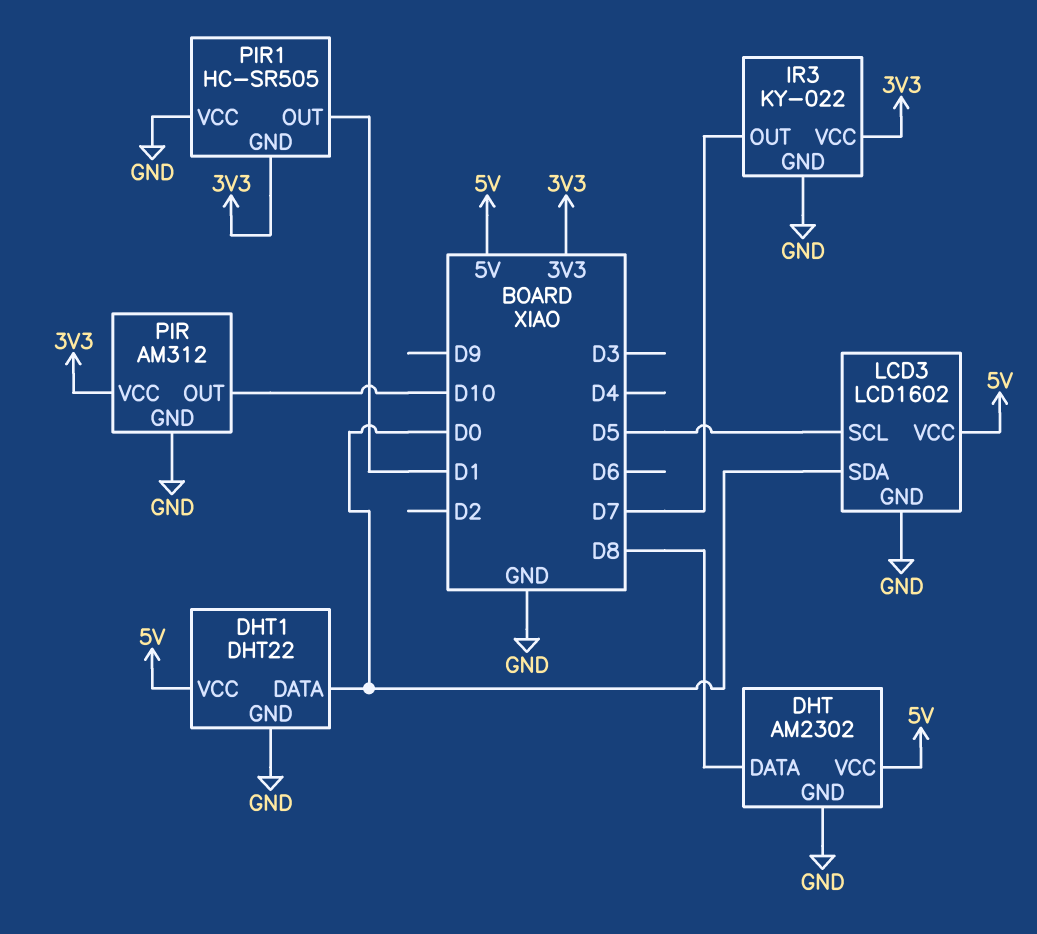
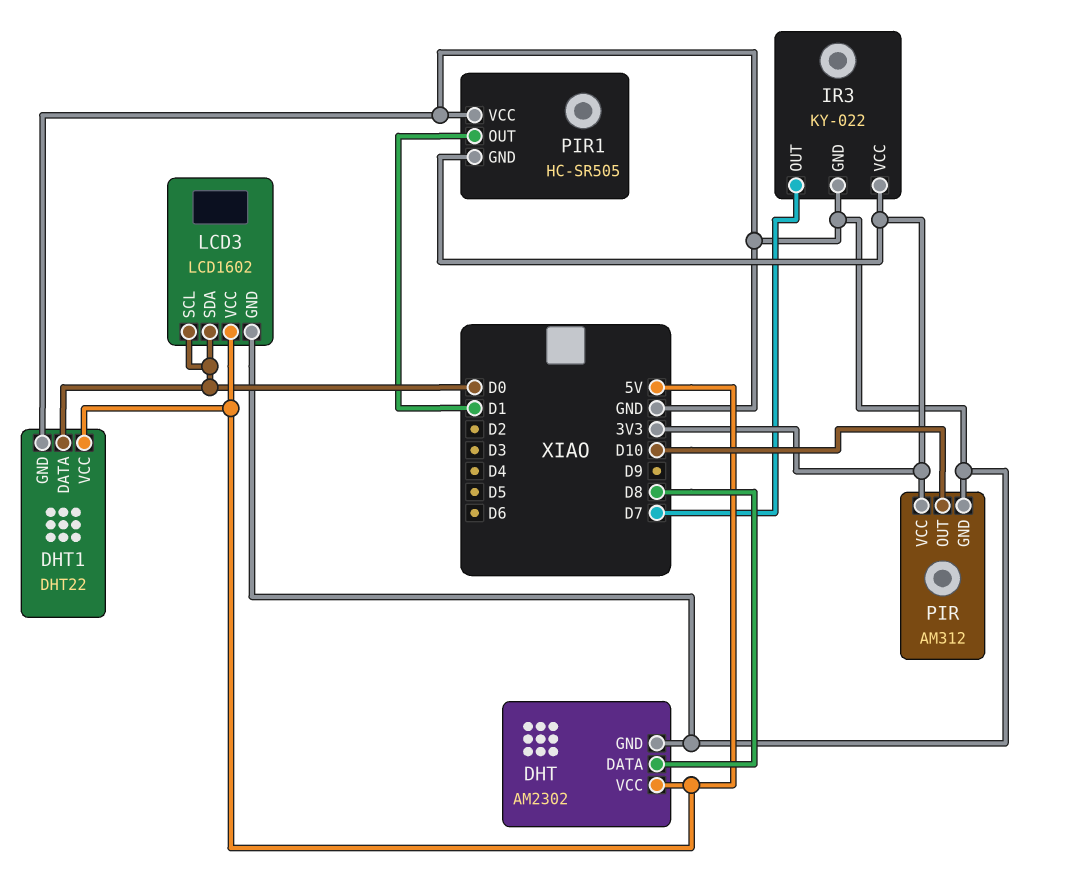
LCD3 pin SCL: D5 -> D0

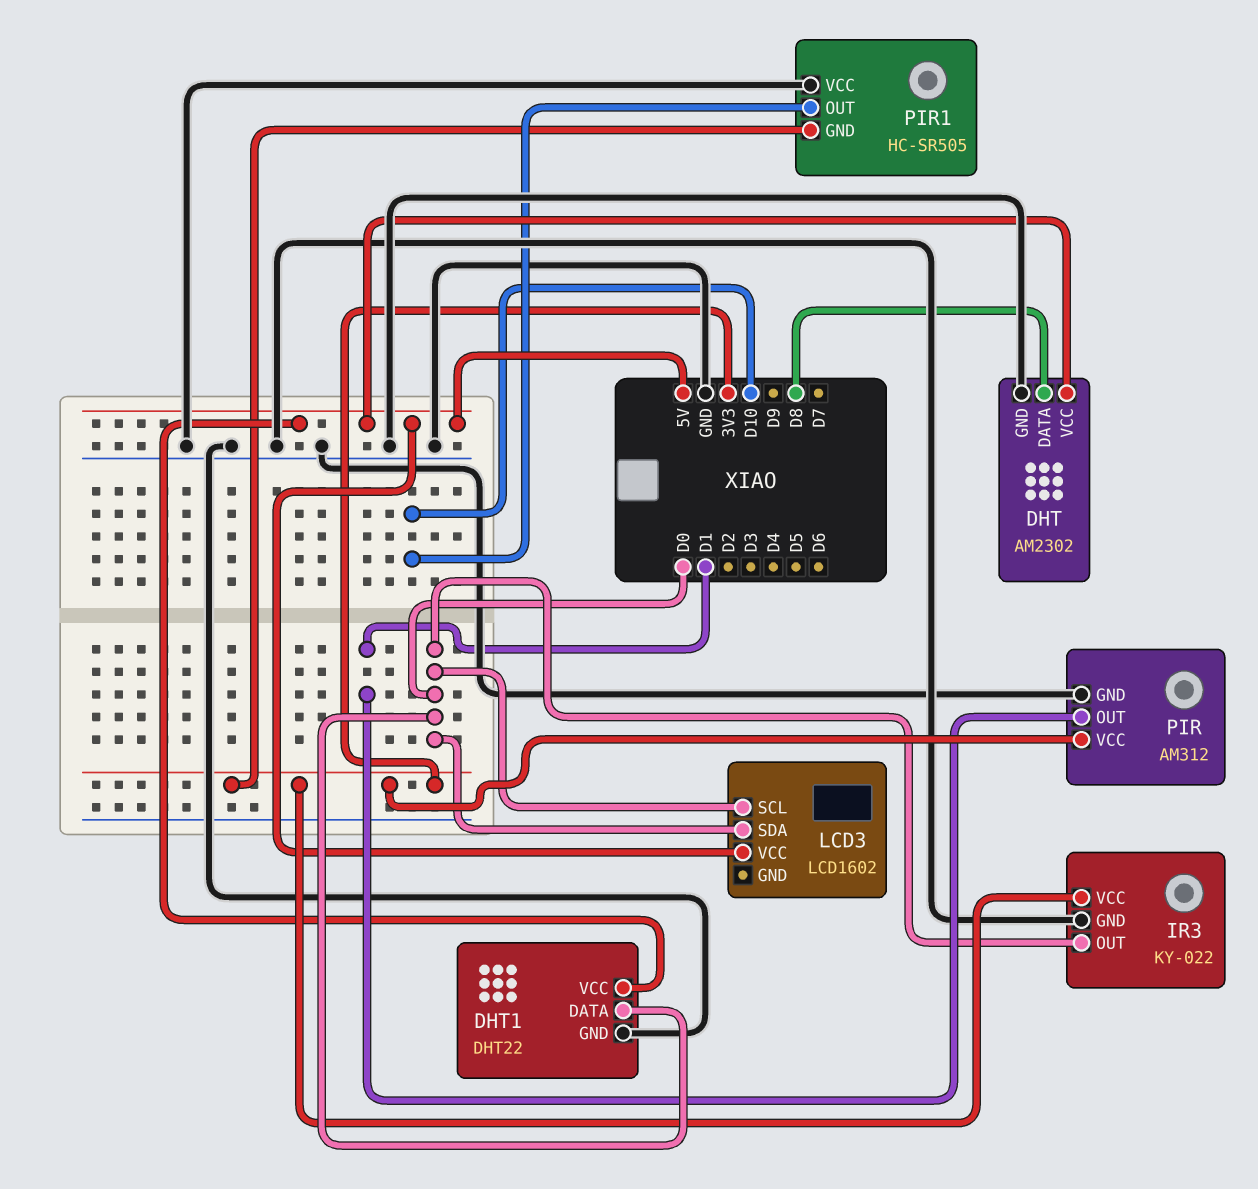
IR3 pin OUT: D7 -> D0
LCD3 pin GND: GND -> none
PIR pin OUT: D10 -> D1
PIR1 pin OUT: D1 -> D10

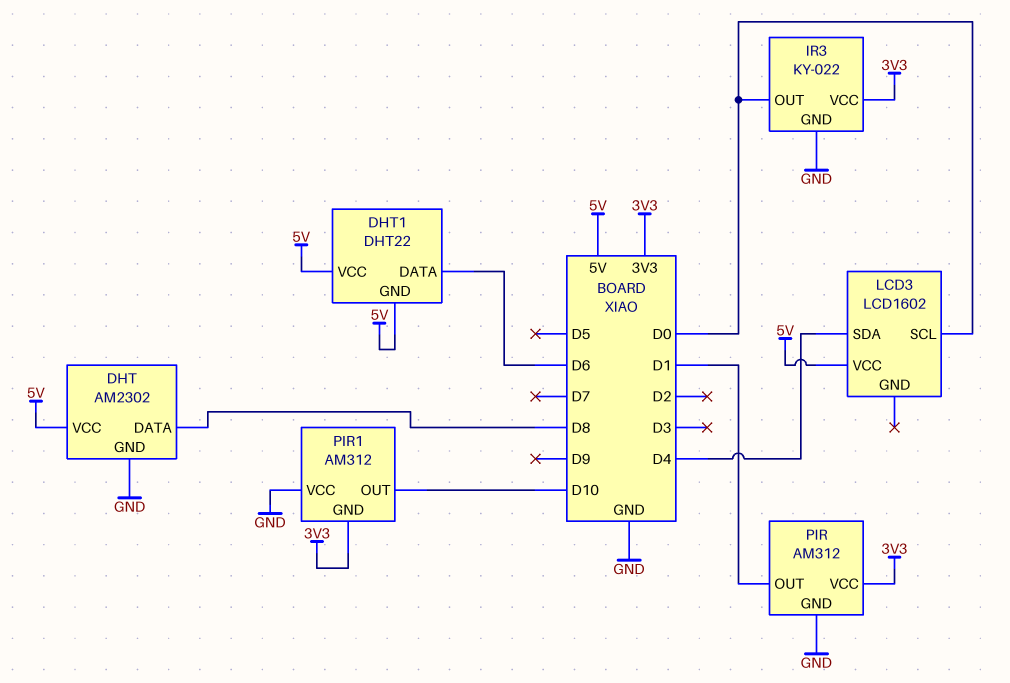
DHT1 pin DATA: D0 -> D6
DHT1 pin GND: GND -> 5V
LCD3 pin SDA: D0 -> D4
PIR1: HC-SR505 -> AM312

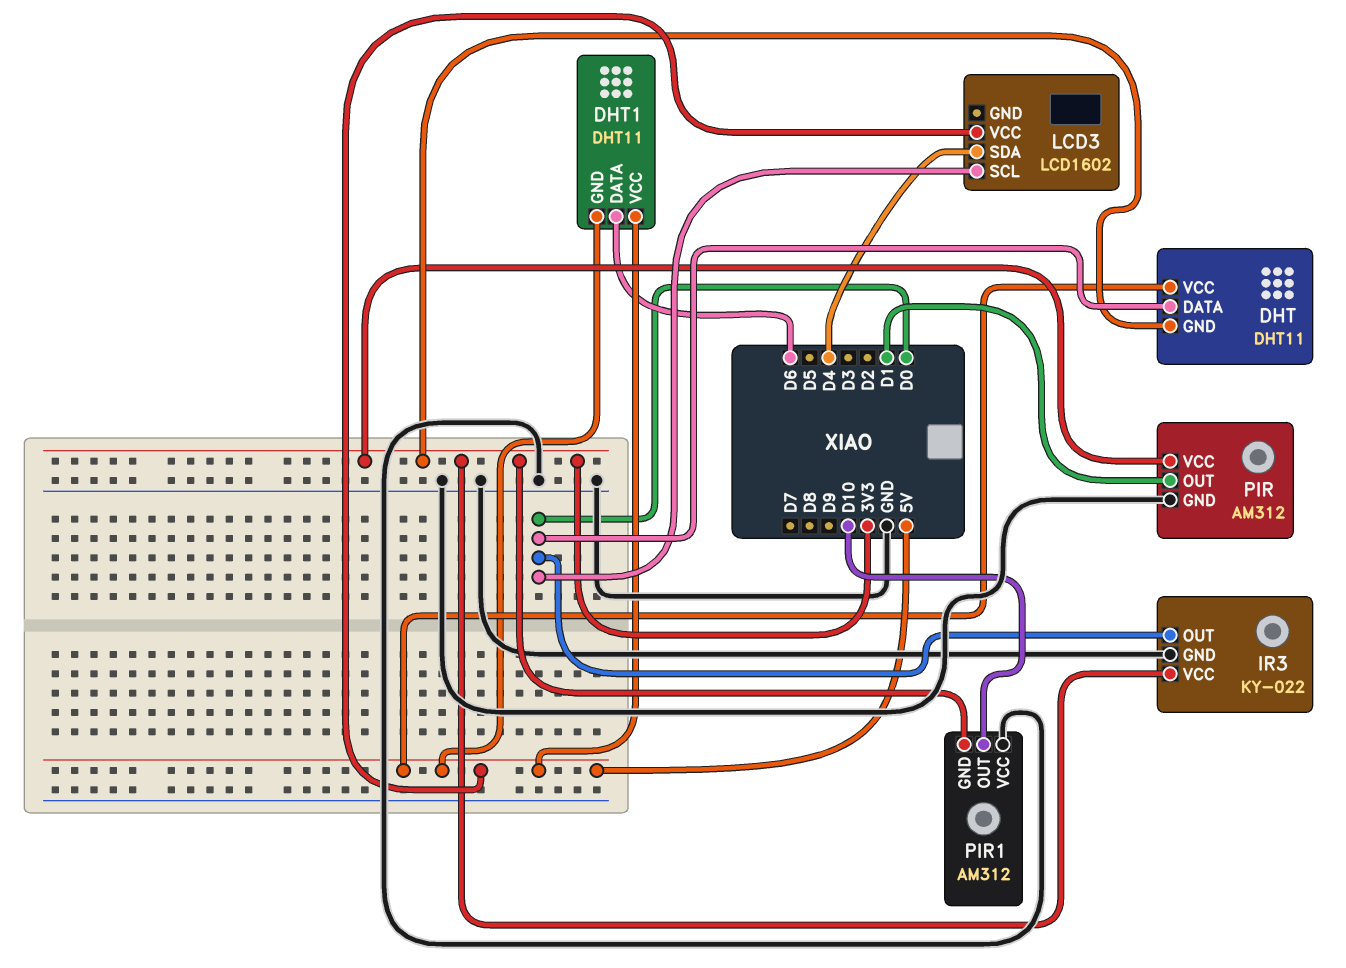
DHT: AM2302 -> DHT11
DHT pin DATA: D8 -> D0
DHT pin GND: GND -> 3V3
DHT1: DHT22 -> DHT11

